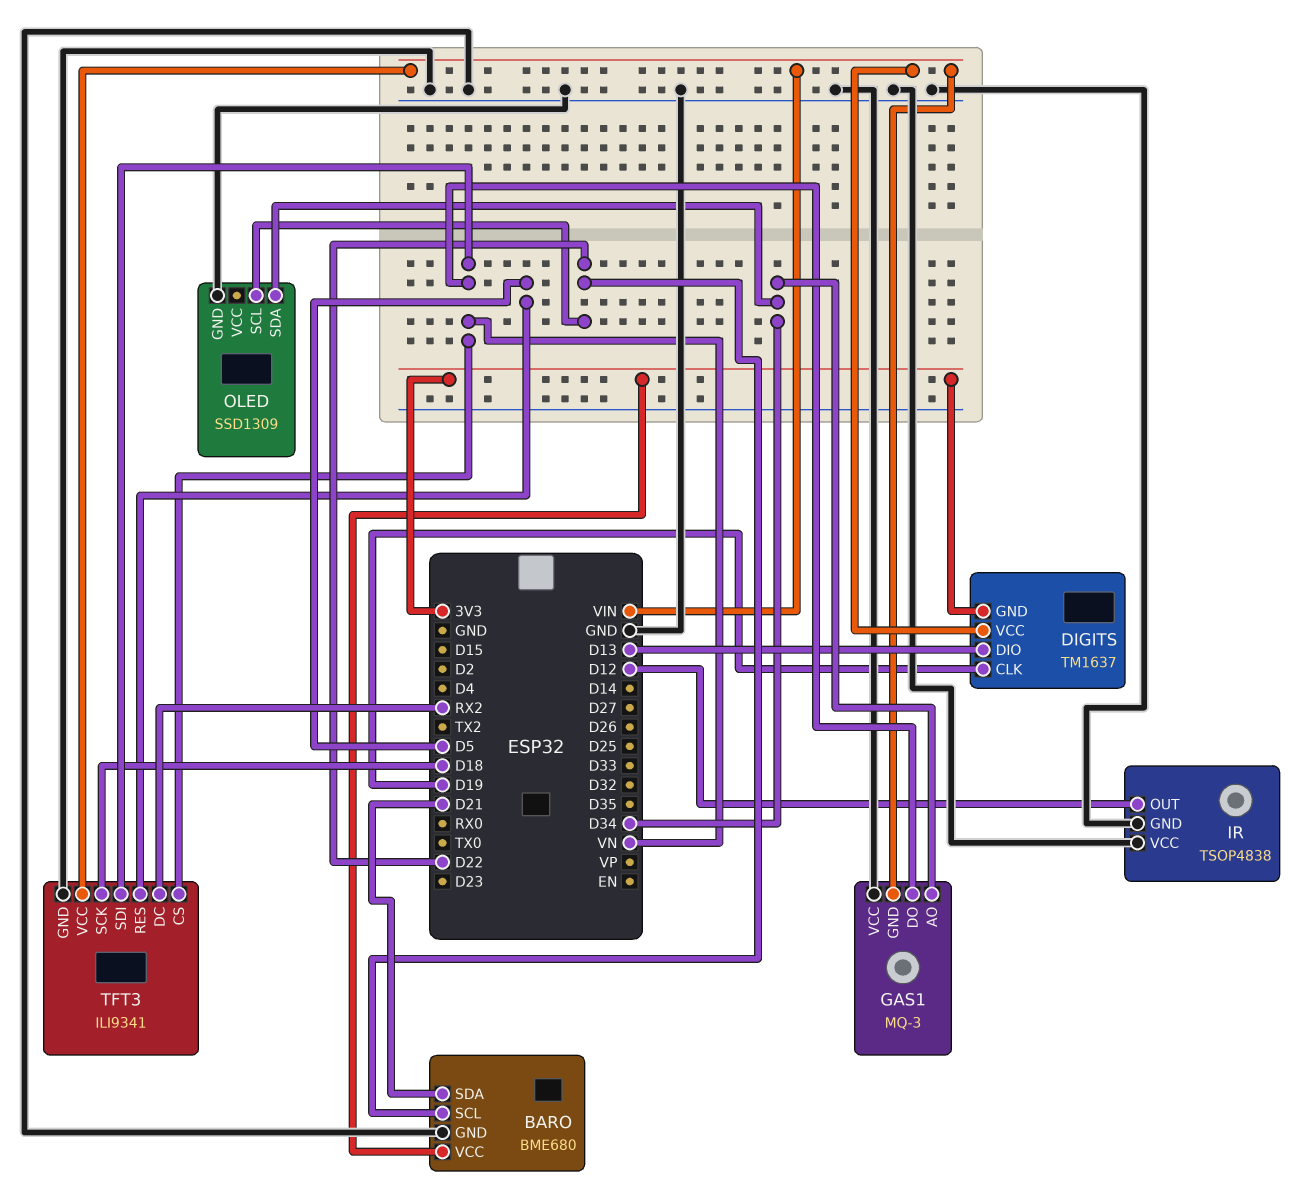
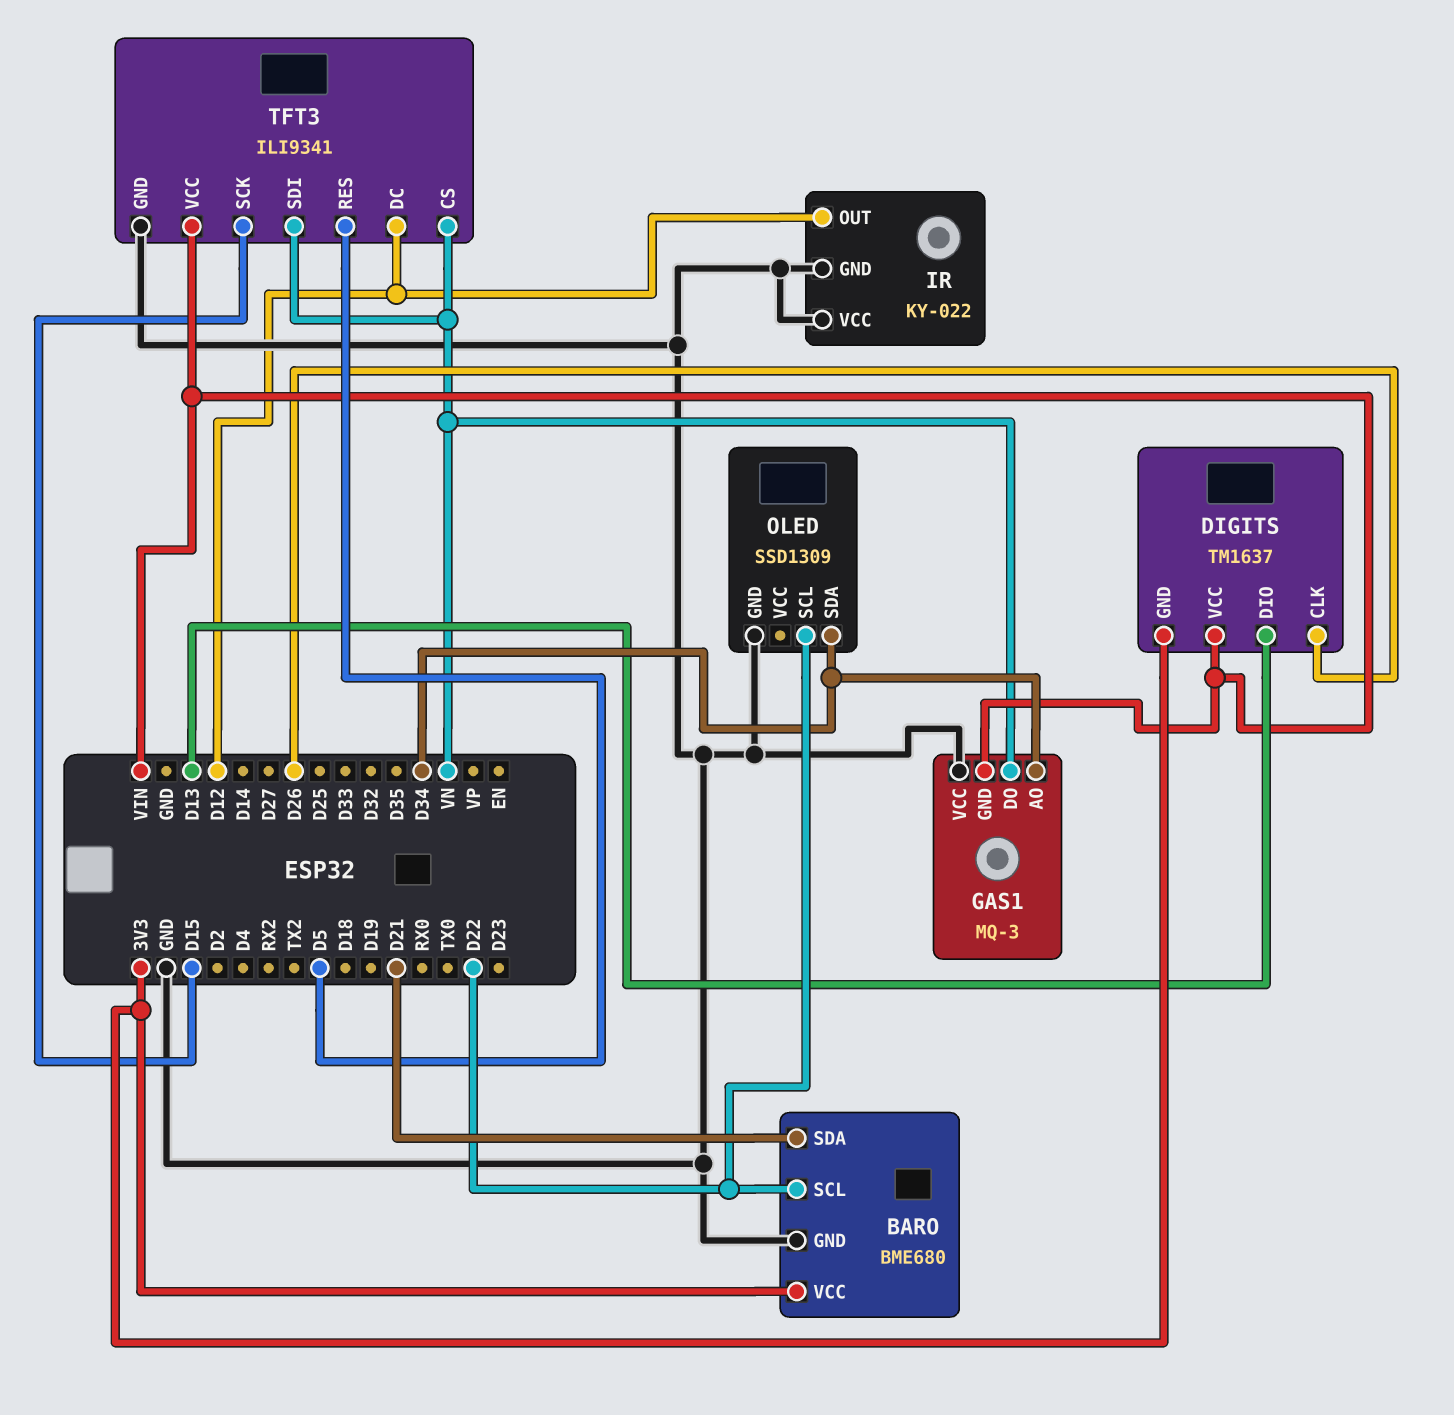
DIGITS pin CLK: D19 -> D26
IR: TSOP4838 -> KY-022
TFT3 pin DC: RX2 -> D12
TFT3 pin SCK: D18 -> D15

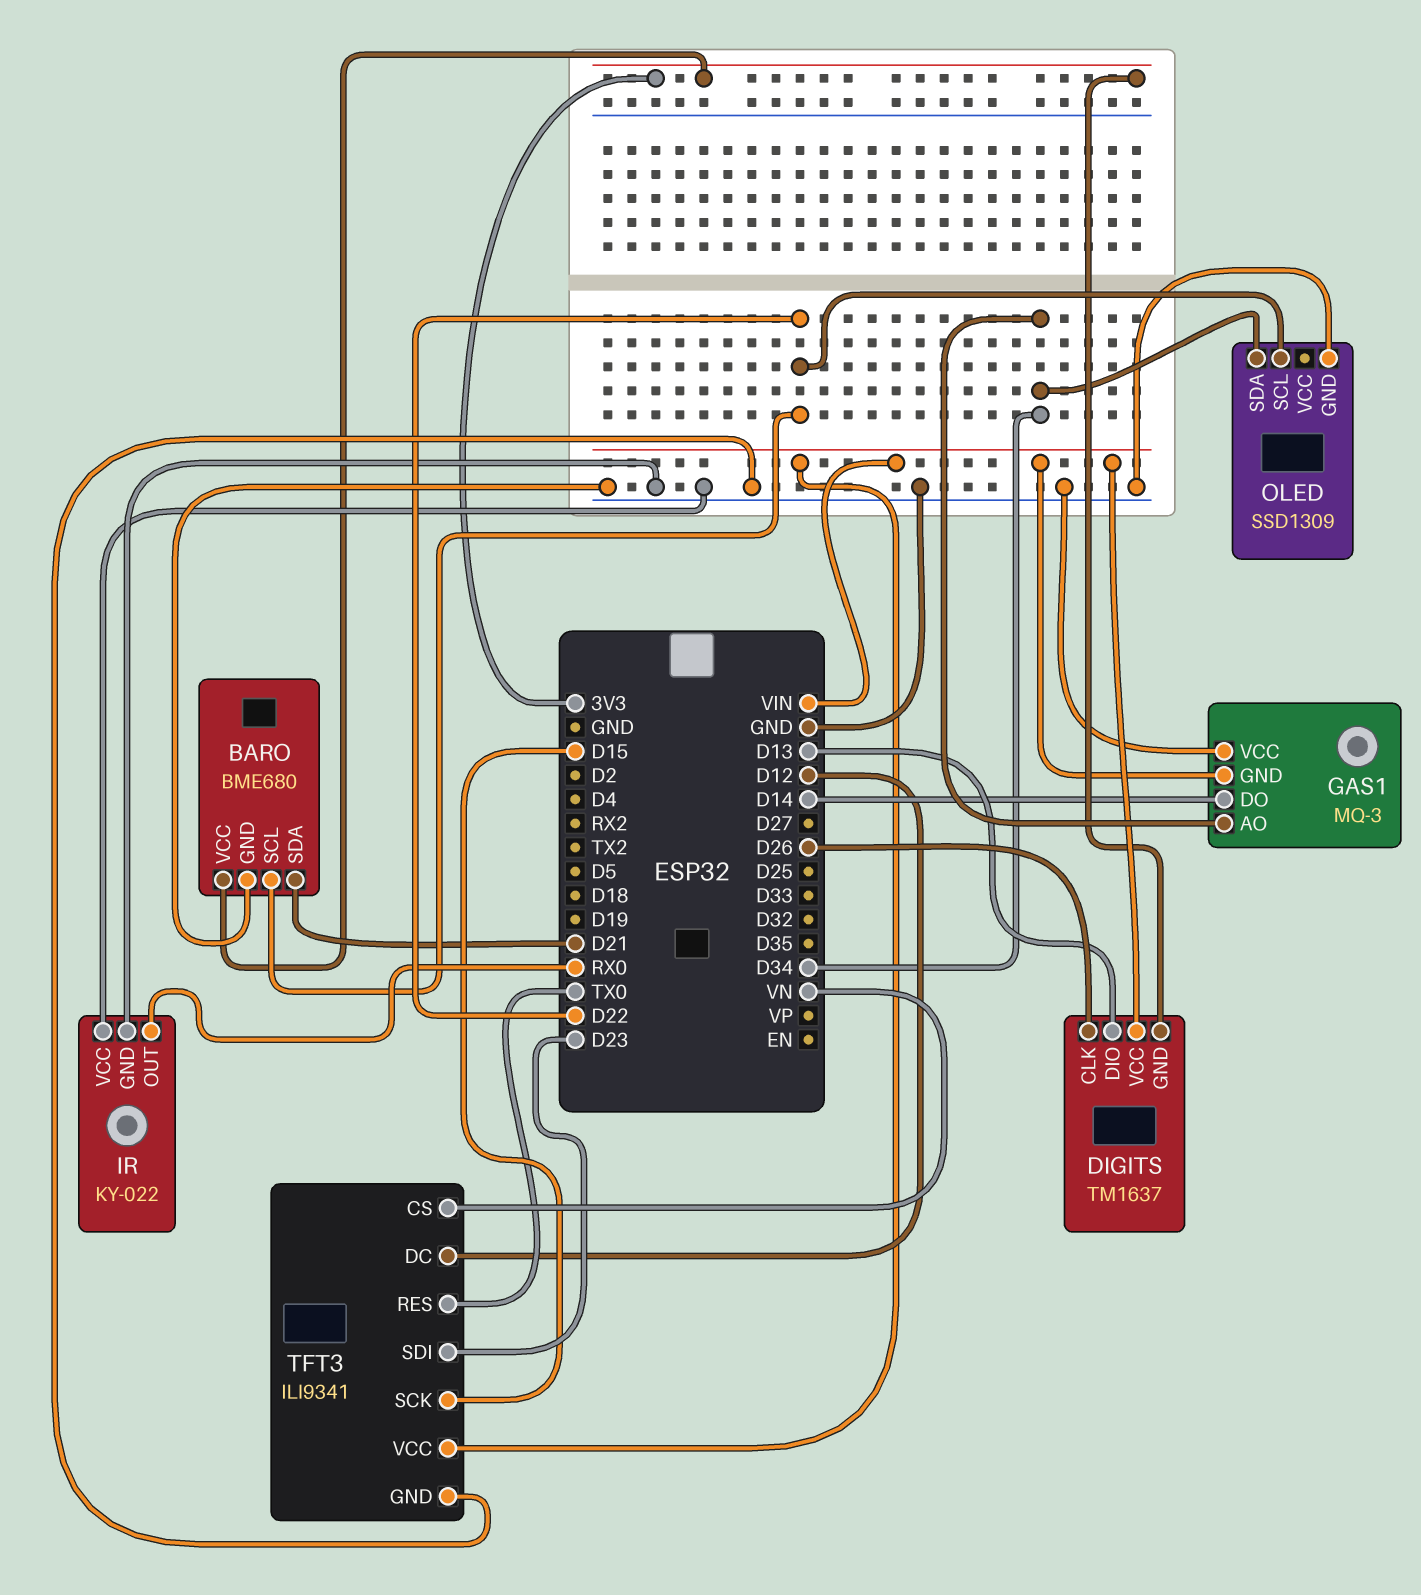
GAS1 pin DO: VN -> D14
IR pin OUT: D12 -> RX0
TFT3 pin RES: D5 -> TX0
TFT3 pin SDI: VN -> D23

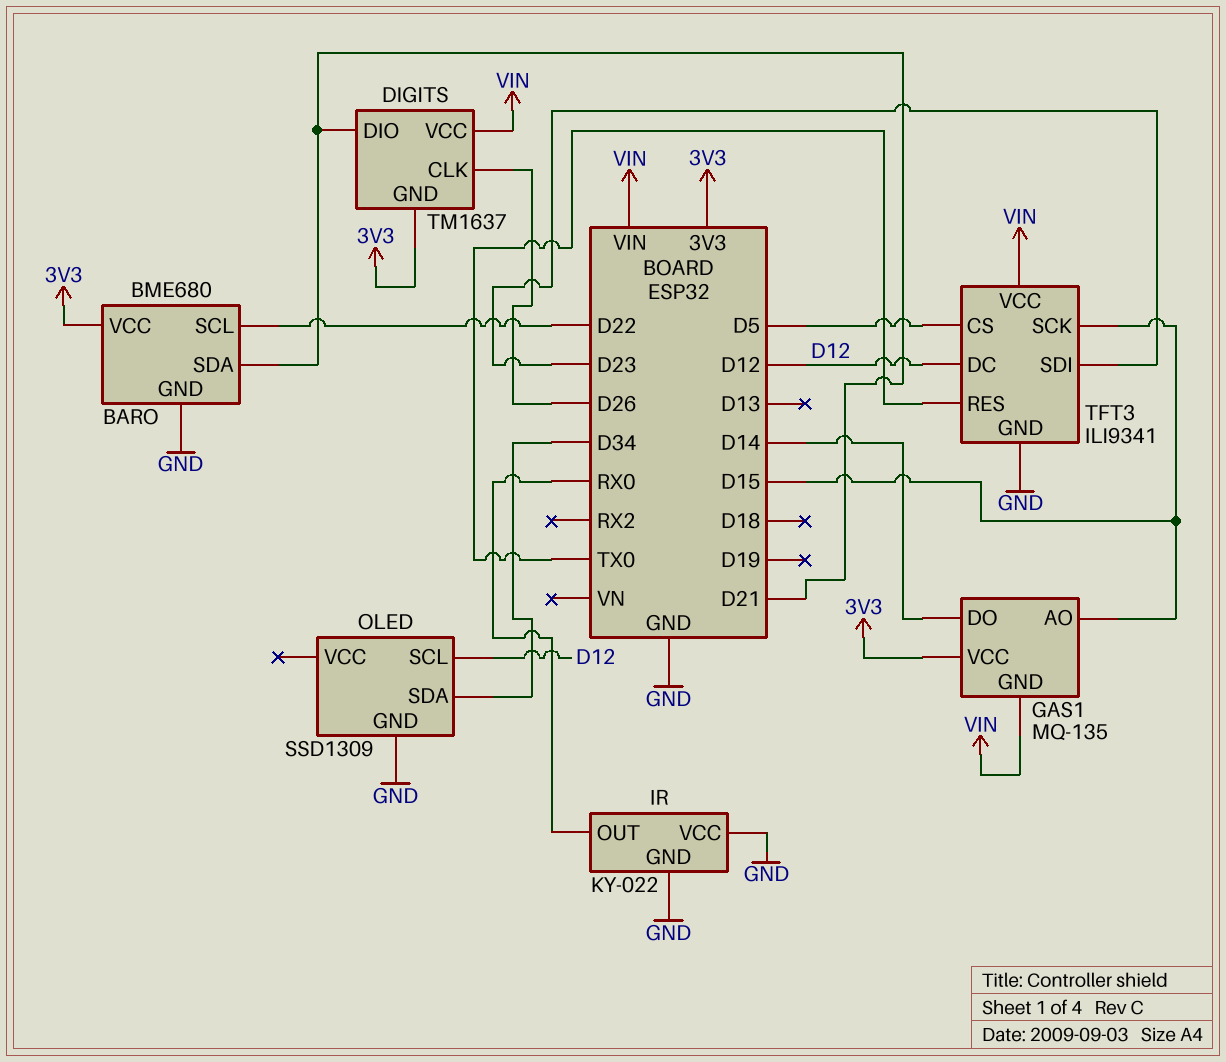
DIGITS pin DIO: D13 -> D21
GAS1: MQ-3 -> MQ-135
GAS1 pin AO: D34 -> D15
GAS1 pin VCC: GND -> 3V3
OLED pin SCL: D22 -> D12
TFT3 pin CS: VN -> D5

